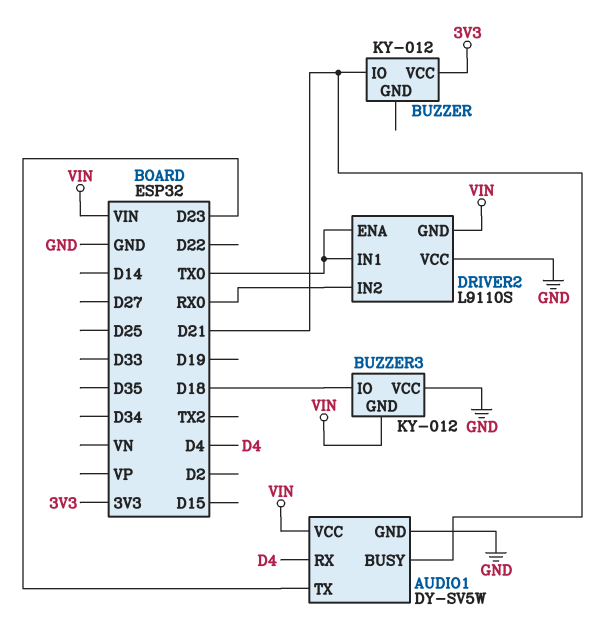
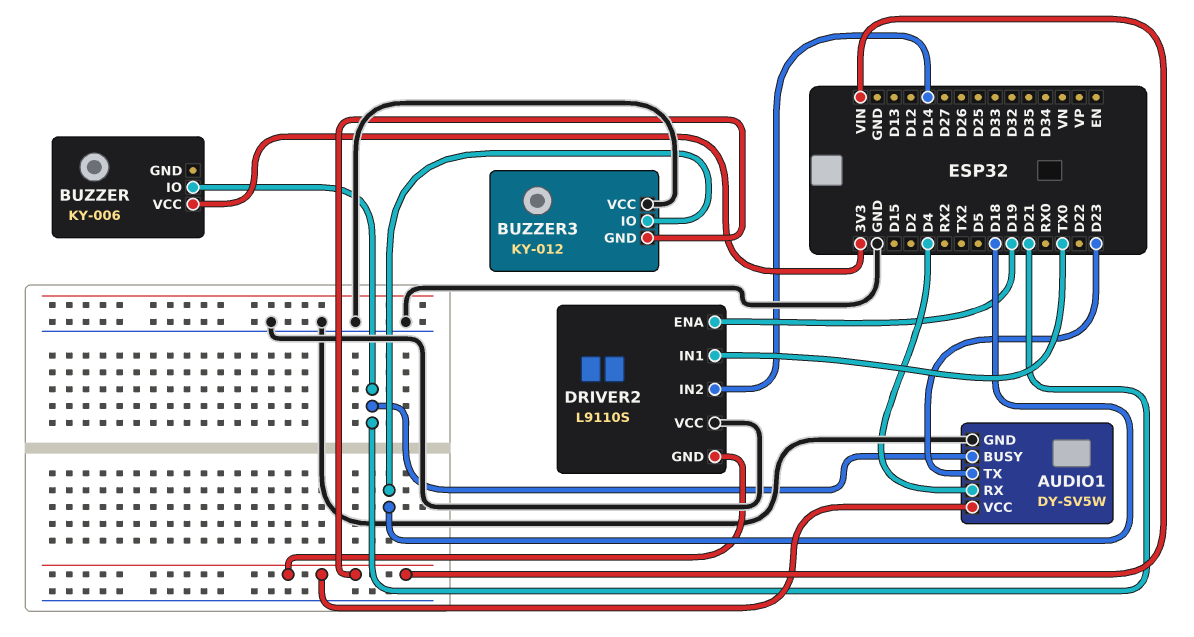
BUZZER: KY-012 -> KY-006
DRIVER2 pin ENA: TX0 -> D19
DRIVER2 pin IN2: RX0 -> D14

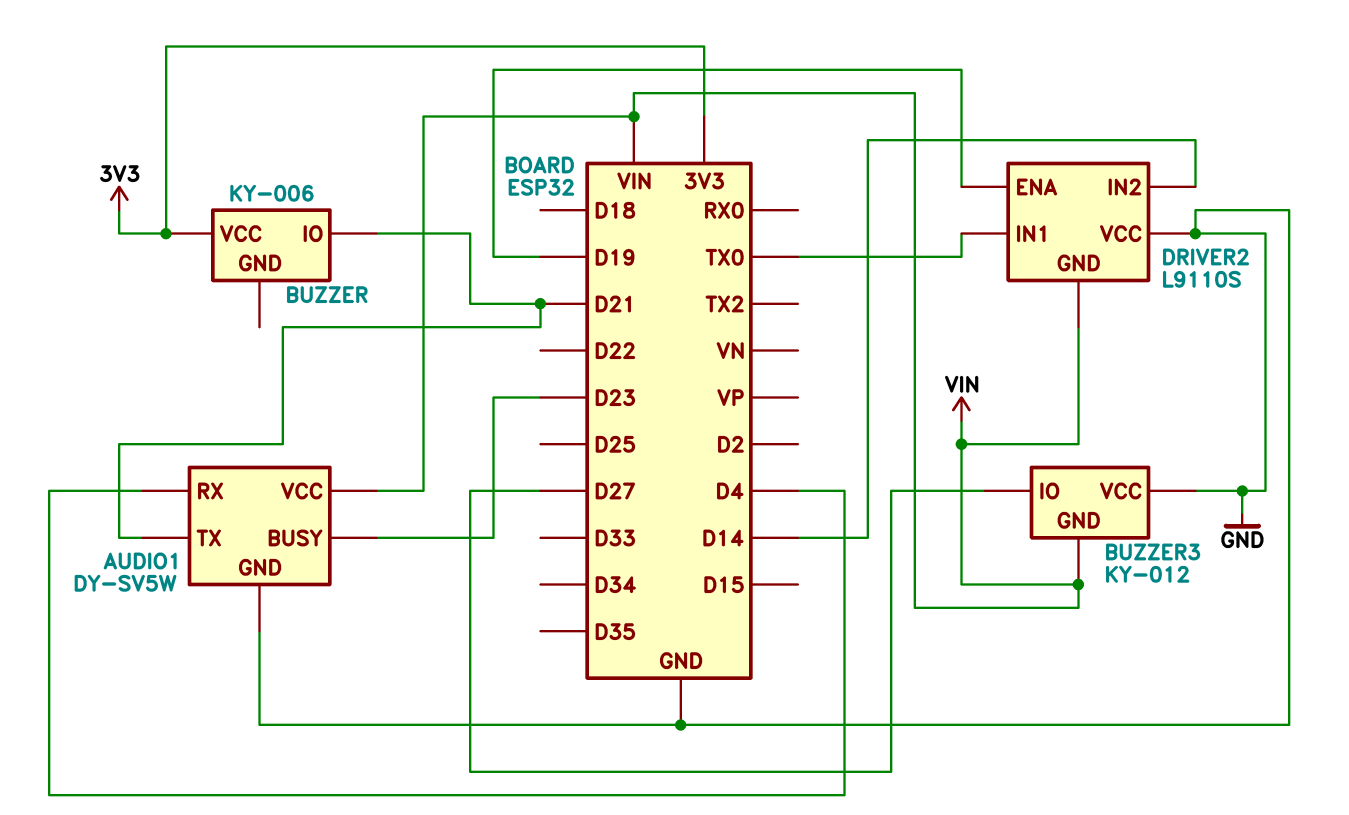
AUDIO1 pin BUSY: D21 -> D23
AUDIO1 pin TX: D23 -> D21
BUZZER3 pin IO: D18 -> D27

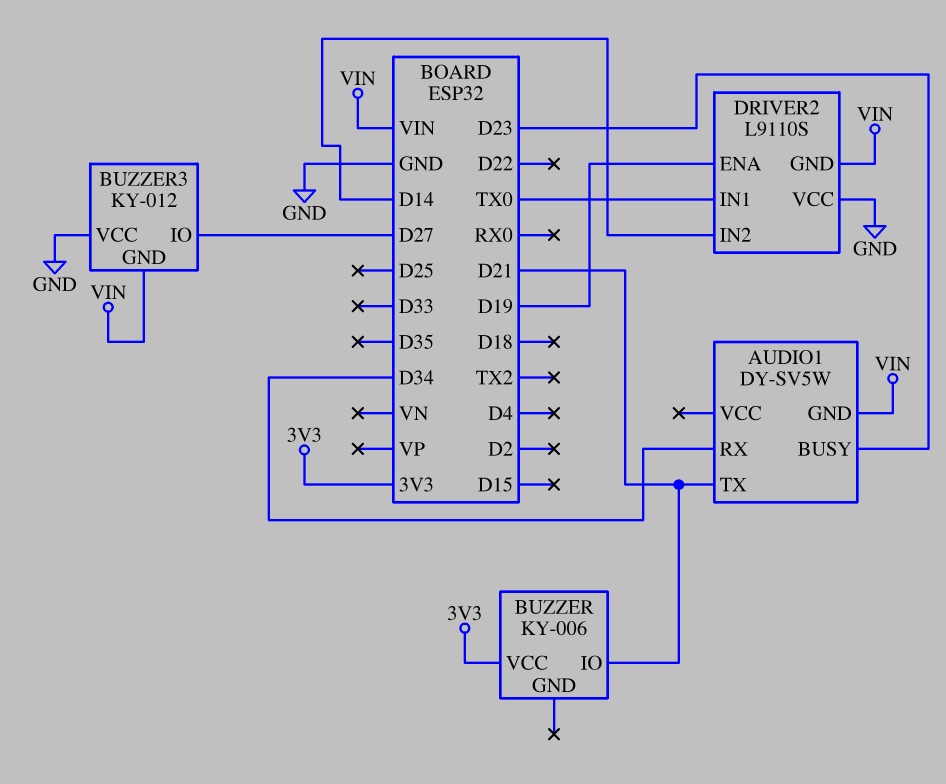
AUDIO1 pin GND: GND -> VIN
AUDIO1 pin RX: D4 -> D34
AUDIO1 pin VCC: VIN -> none

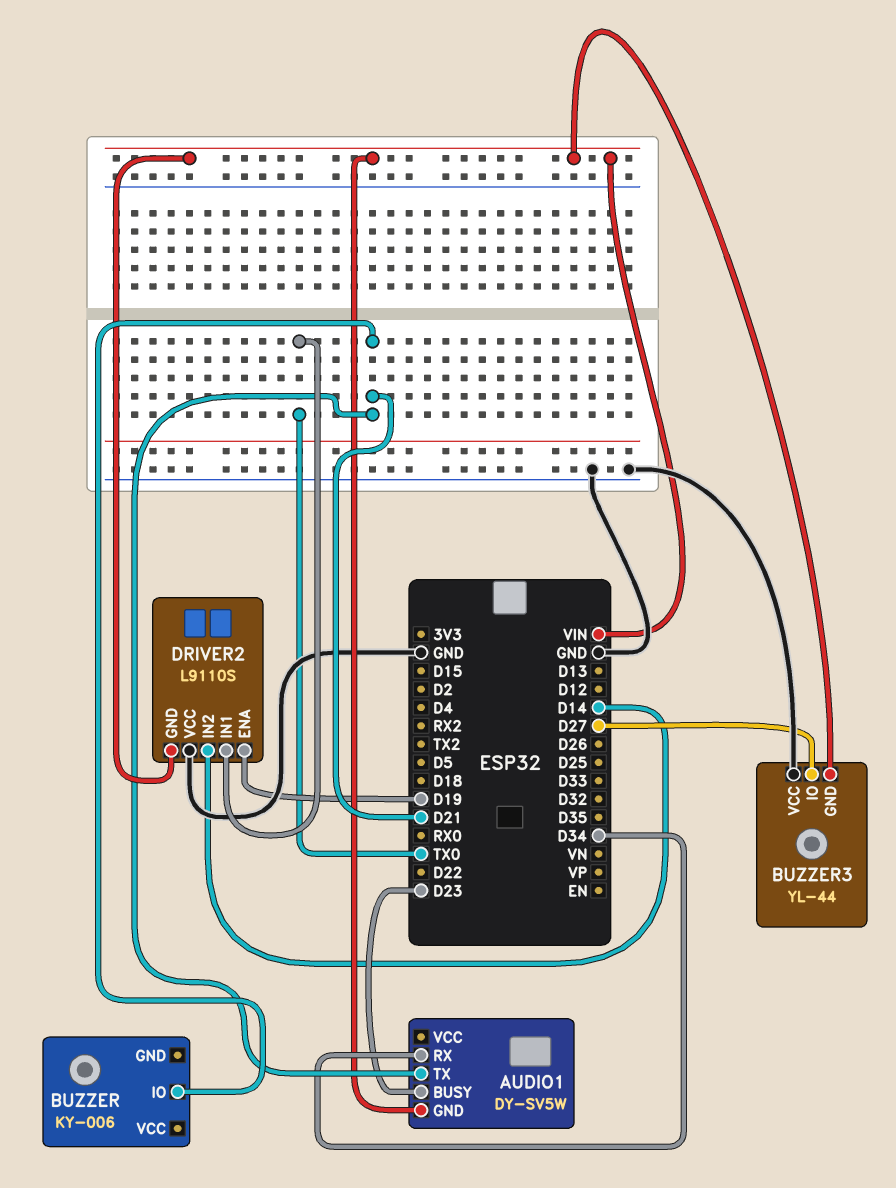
BUZZER pin VCC: 3V3 -> none
BUZZER3: KY-012 -> YL-44

